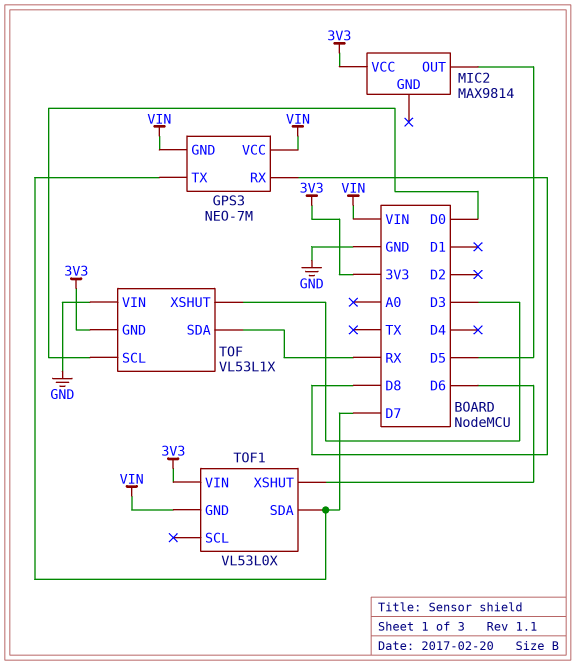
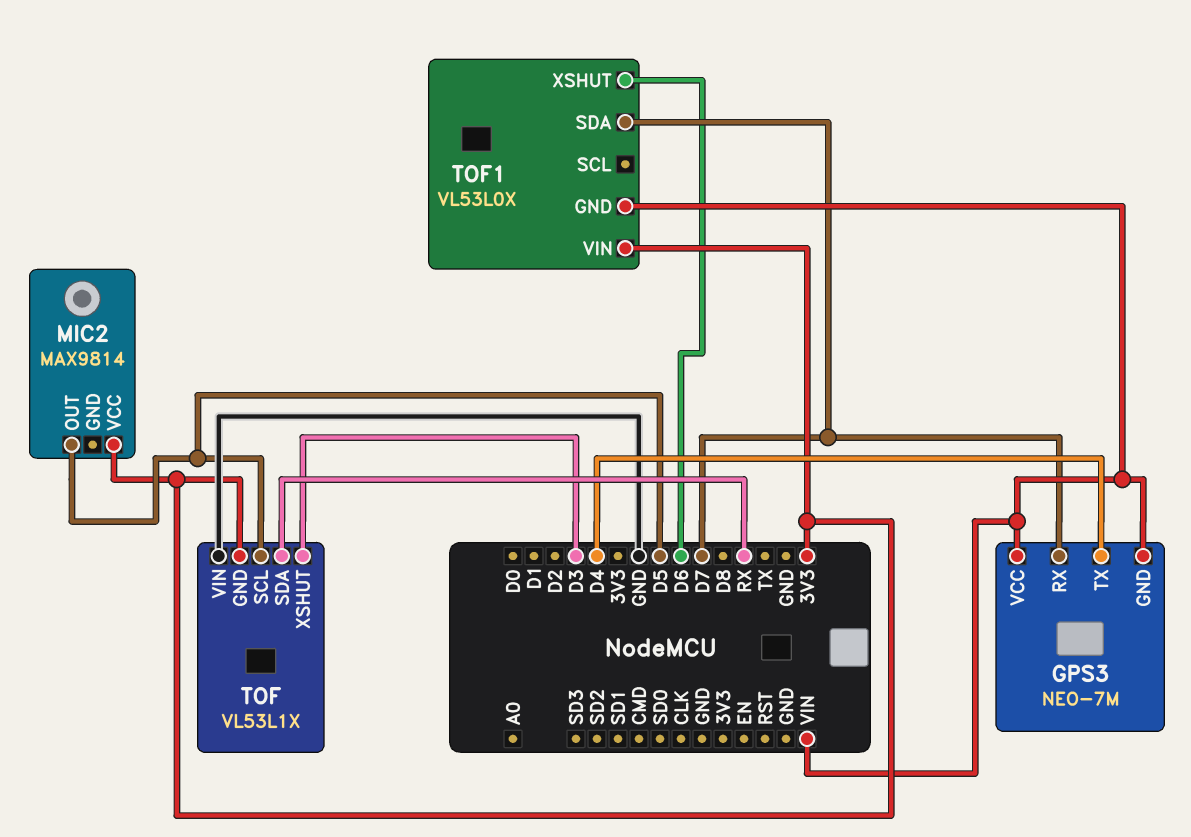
GPS3 pin RX: D8 -> D7
GPS3 pin TX: D7 -> D4
TOF pin SCL: D0 -> D5

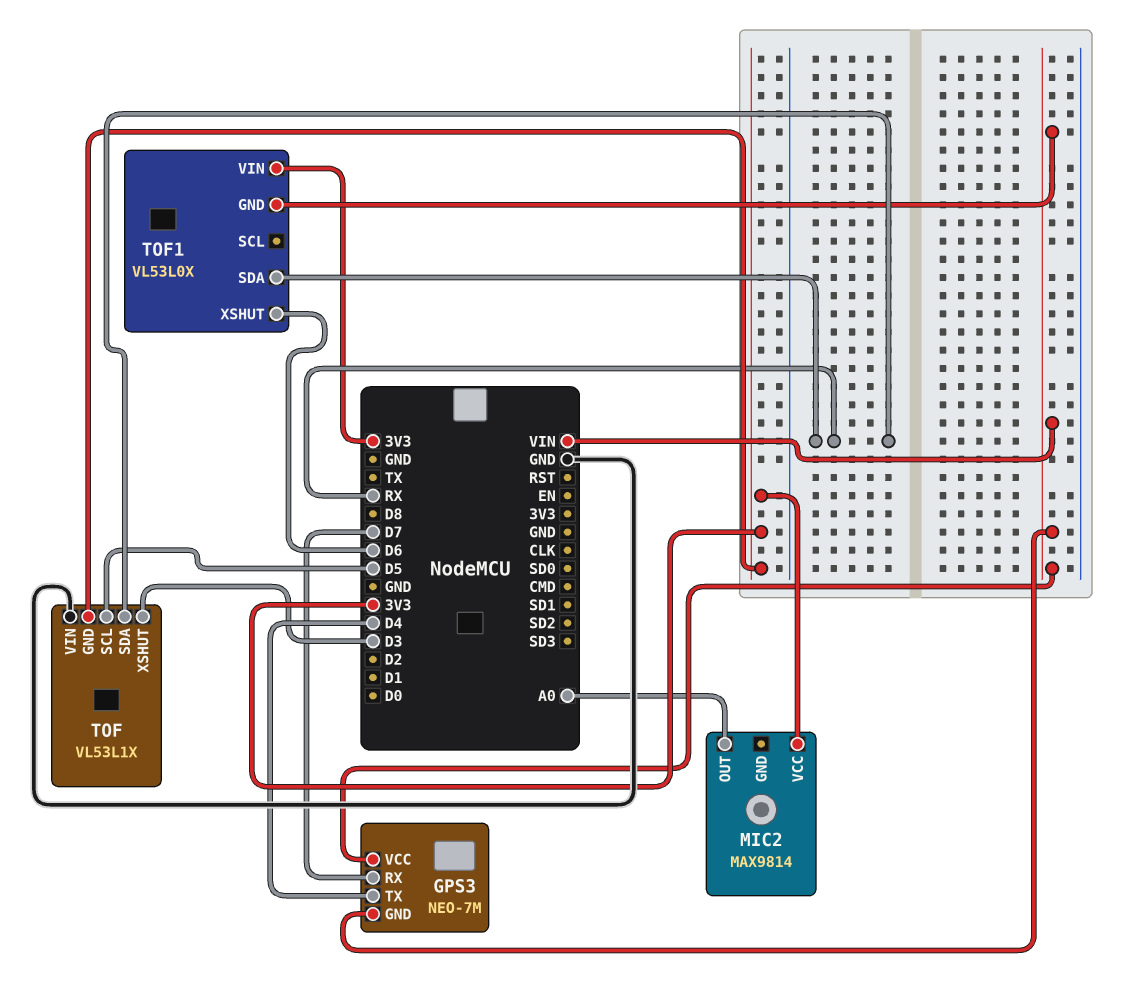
MIC2 pin OUT: D5 -> A0
TOF1 pin SDA: D7 -> RX

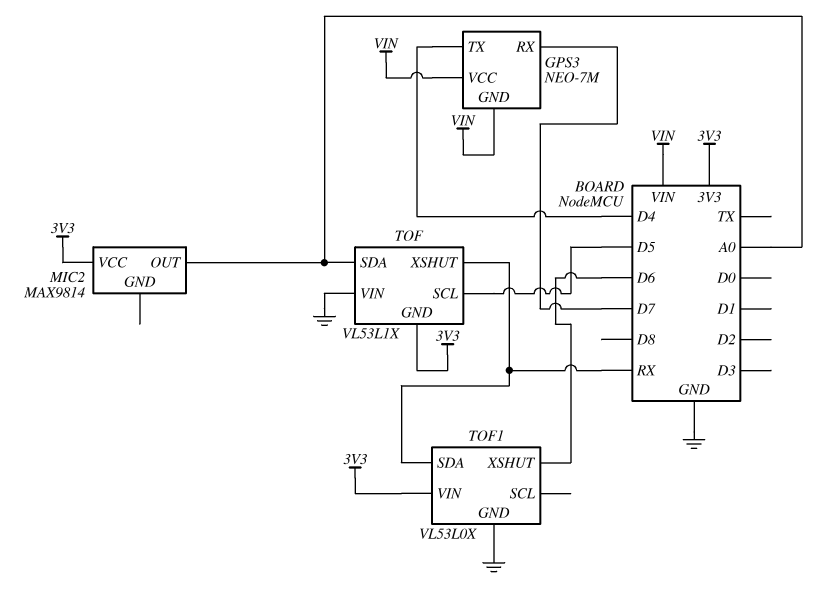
TOF pin SDA: RX -> A0
TOF pin XSHUT: D3 -> RX
TOF1 pin GND: VIN -> GND

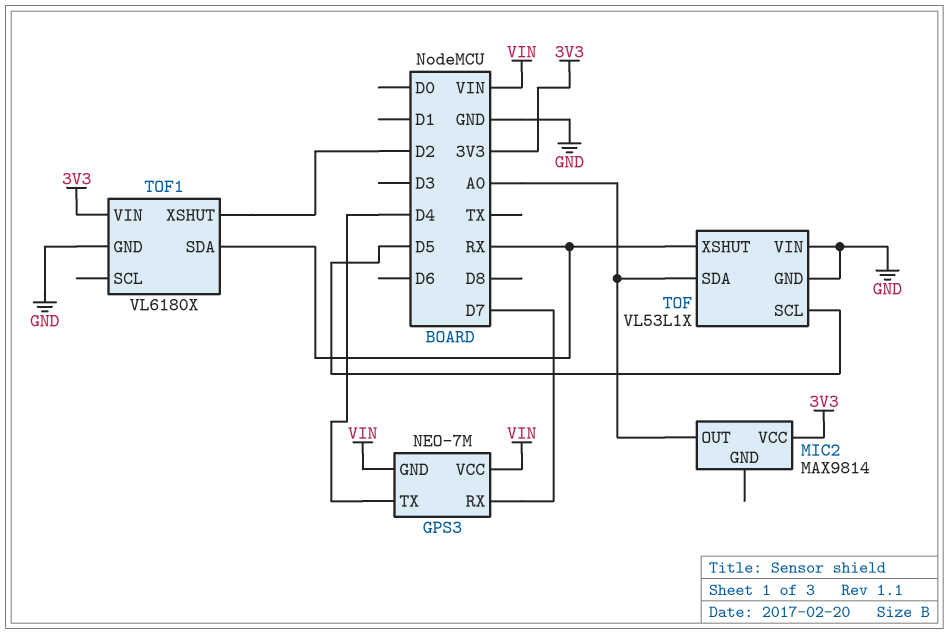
TOF pin GND: 3V3 -> GND
TOF1: VL53L0X -> VL6180X
TOF1 pin XSHUT: D6 -> D2

